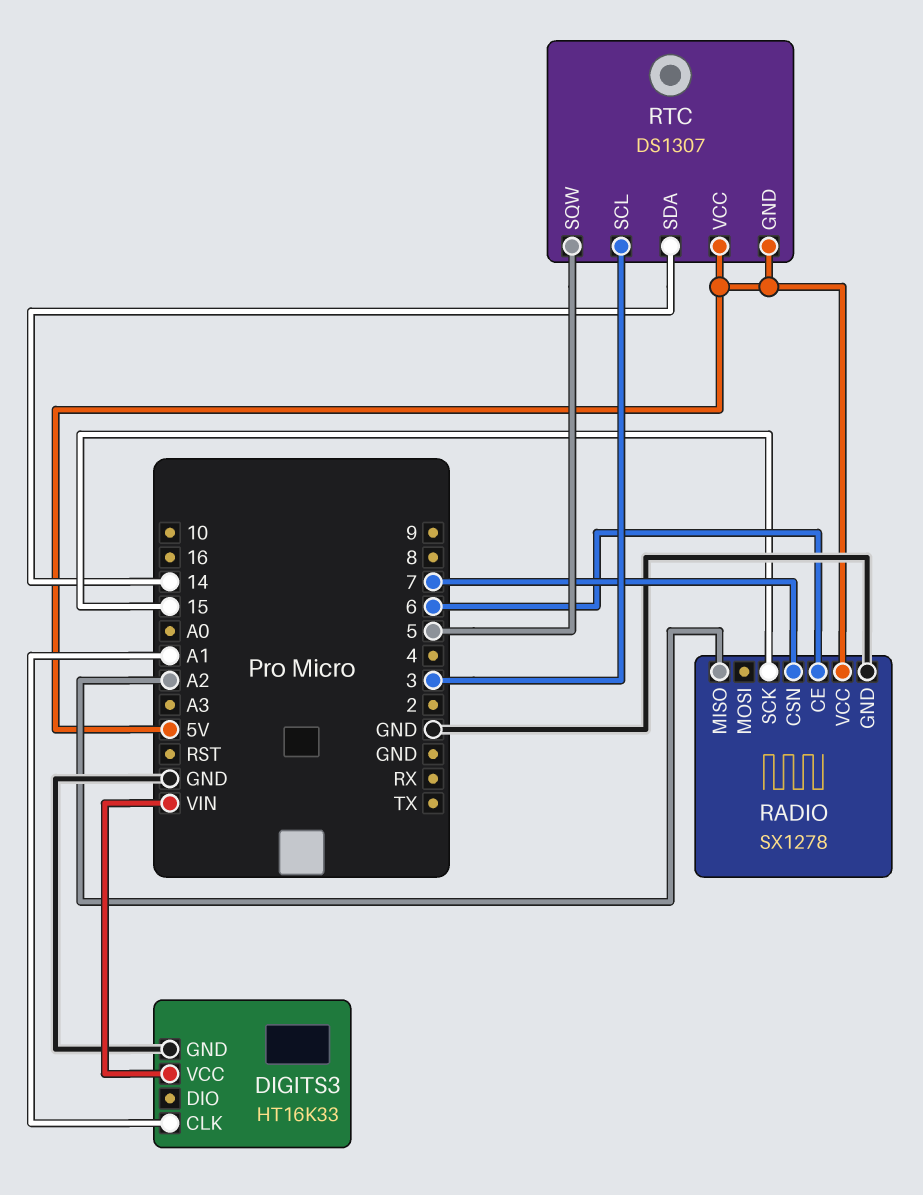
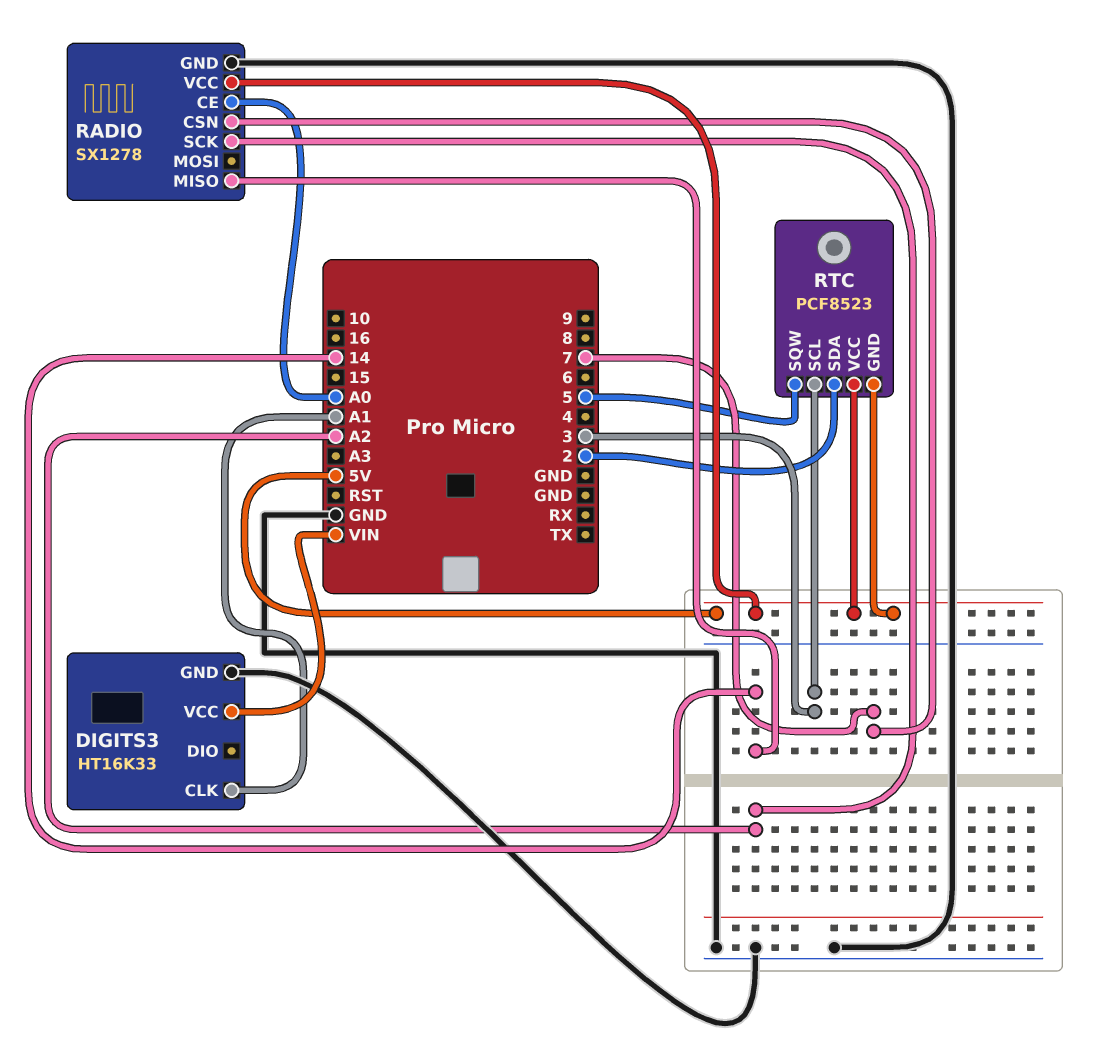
RADIO pin CE: 6 -> A0
RADIO pin MISO: A2 -> 14
RADIO pin SCK: 15 -> A2
RTC: DS1307 -> PCF8523
RTC pin SDA: 14 -> 2

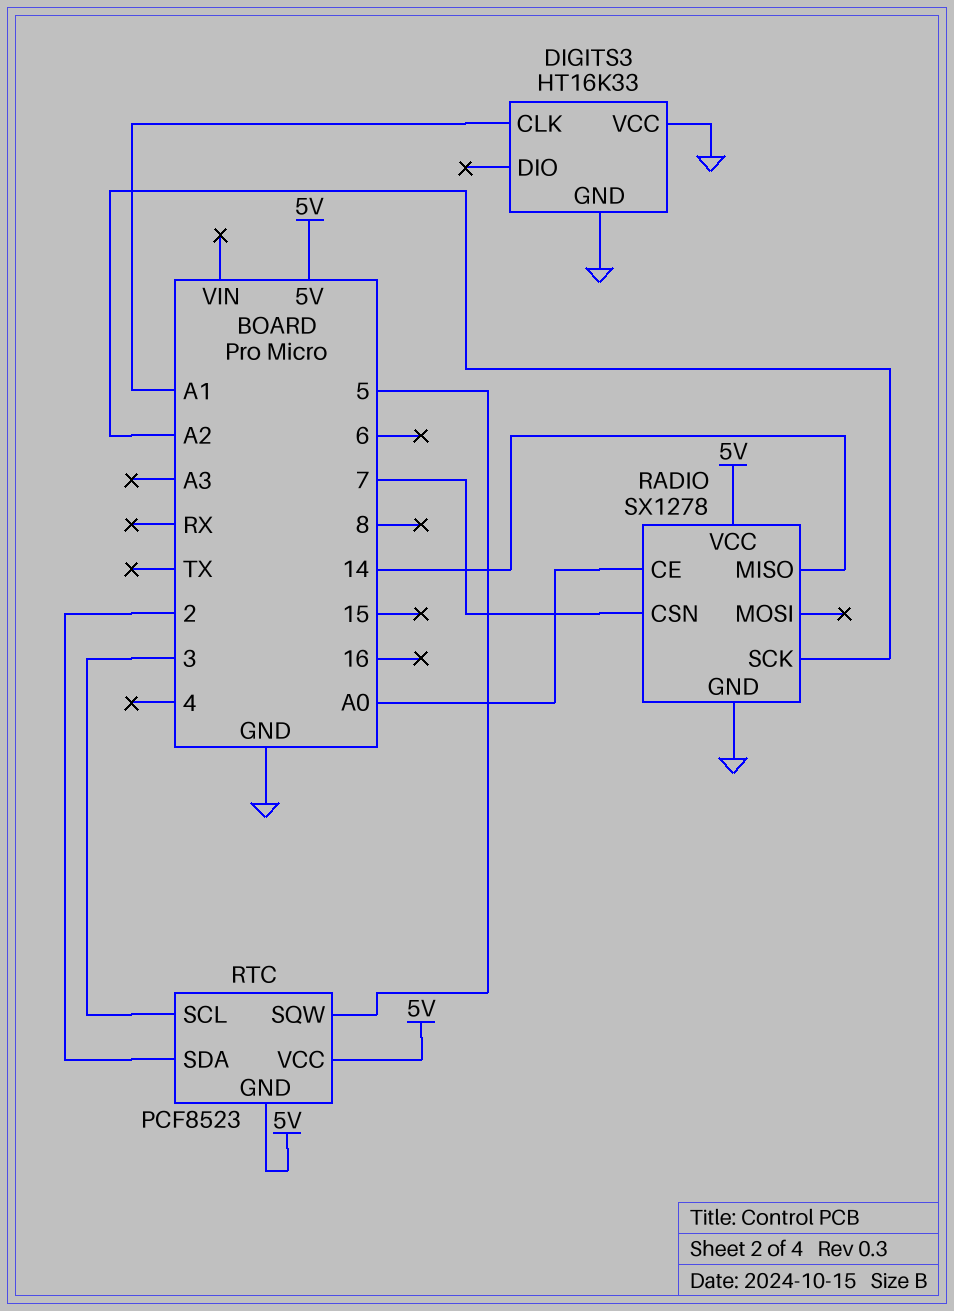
DIGITS3 pin VCC: VIN -> GND

